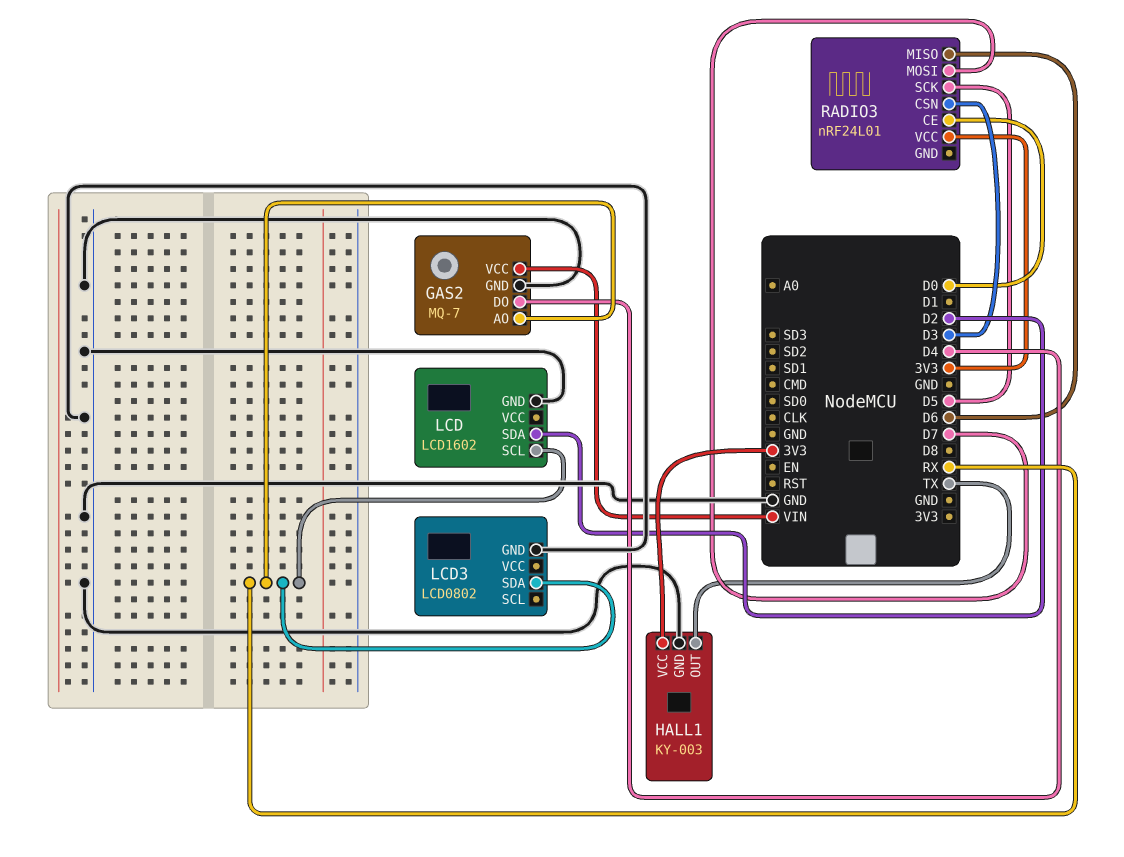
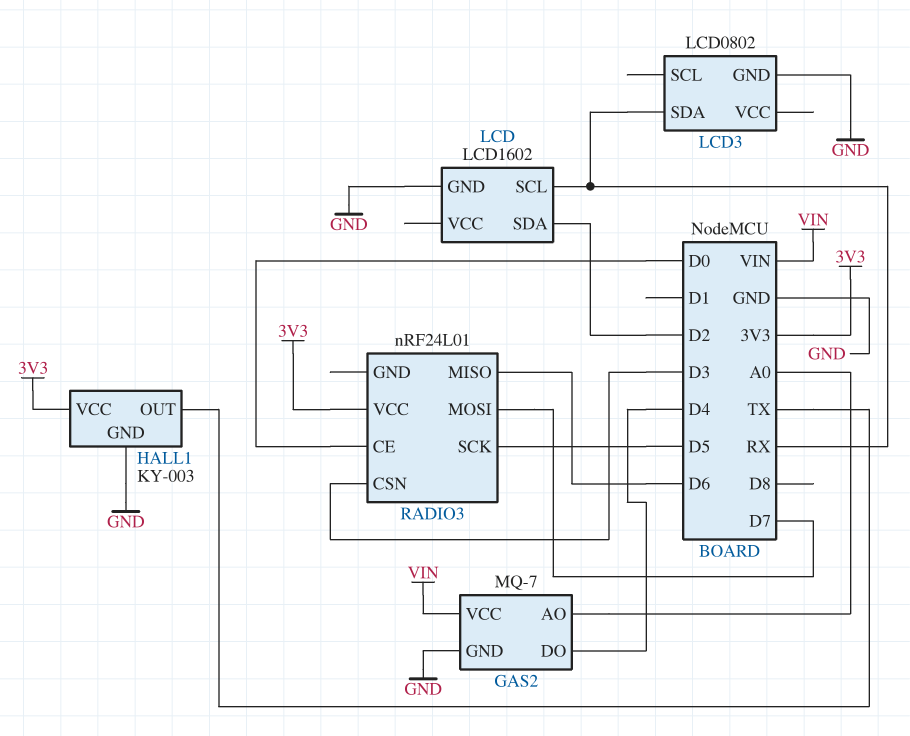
GAS2 pin AO: RX -> A0

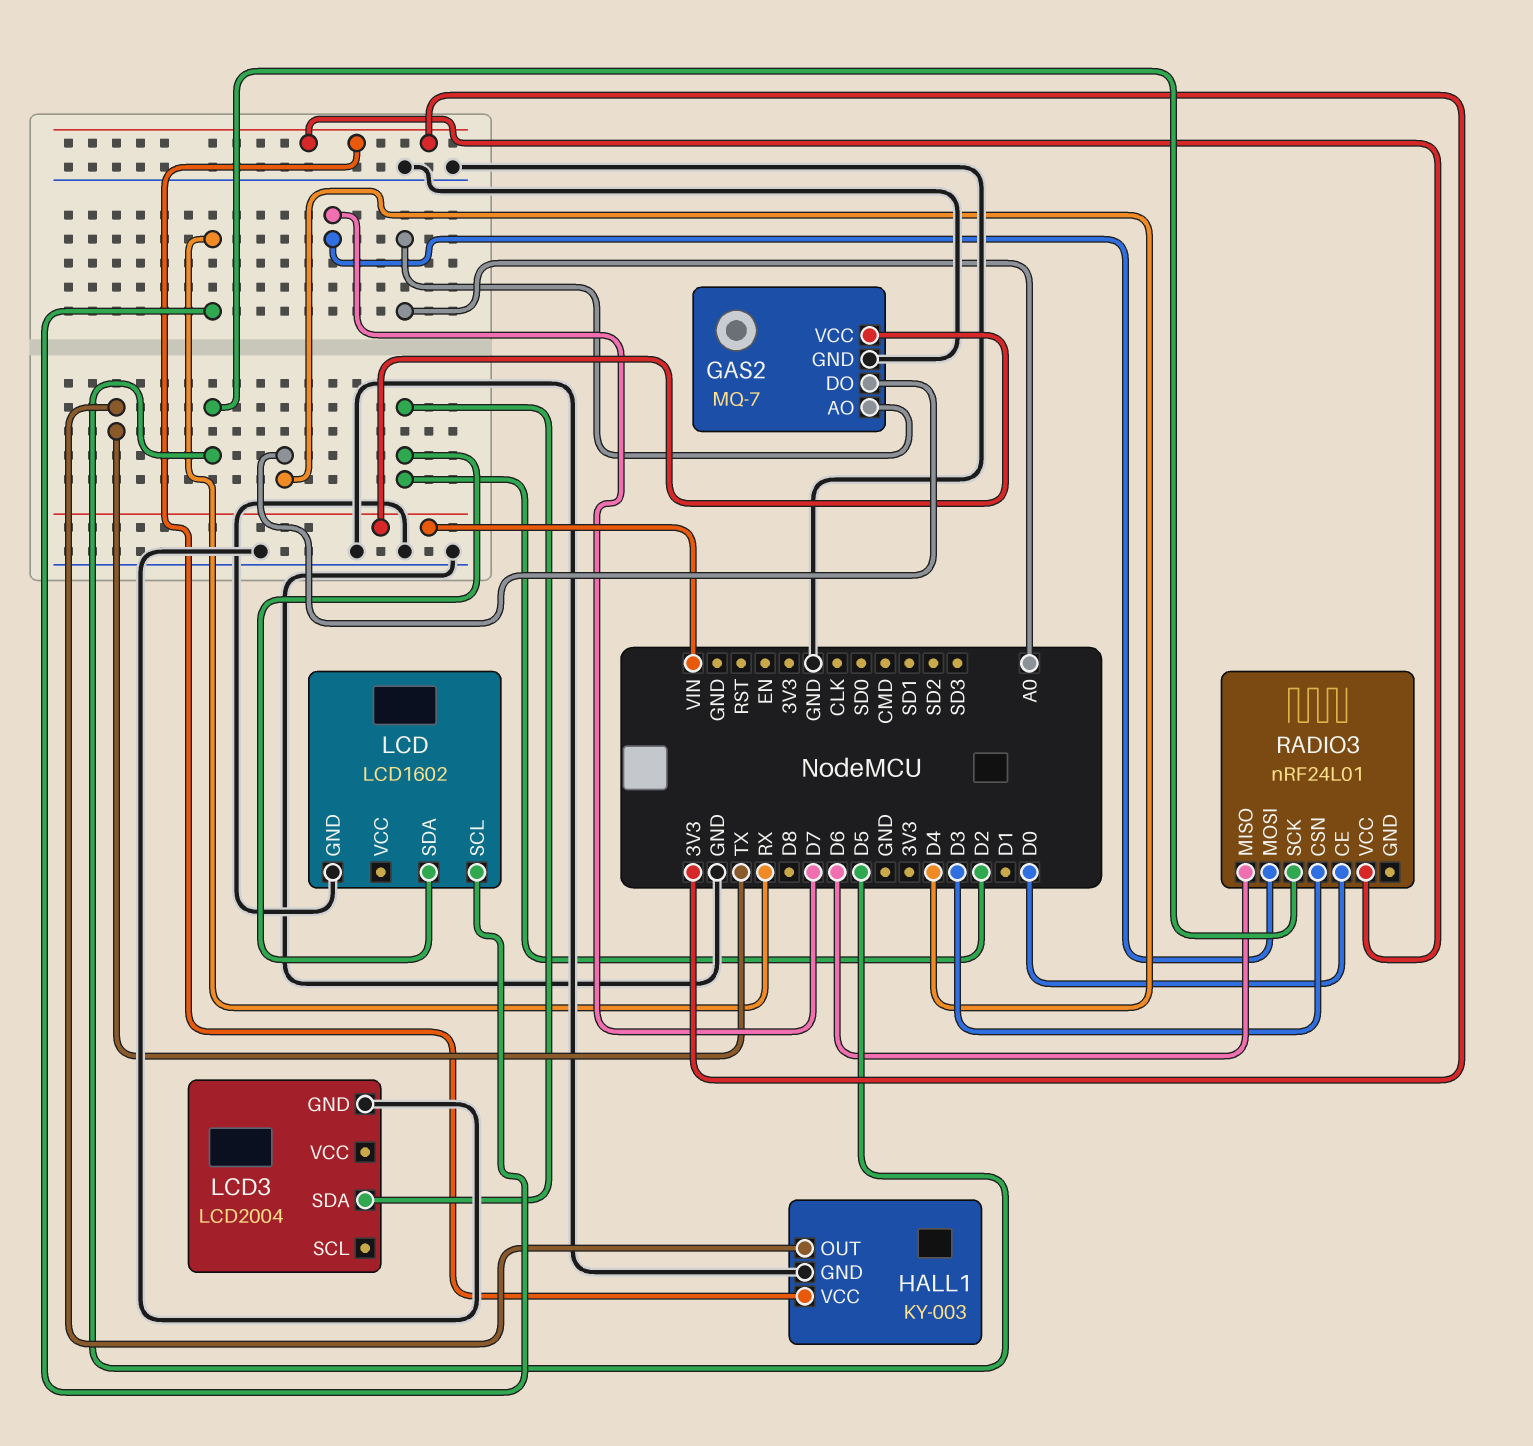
LCD3: LCD0802 -> LCD2004
LCD3 pin SDA: RX -> D2

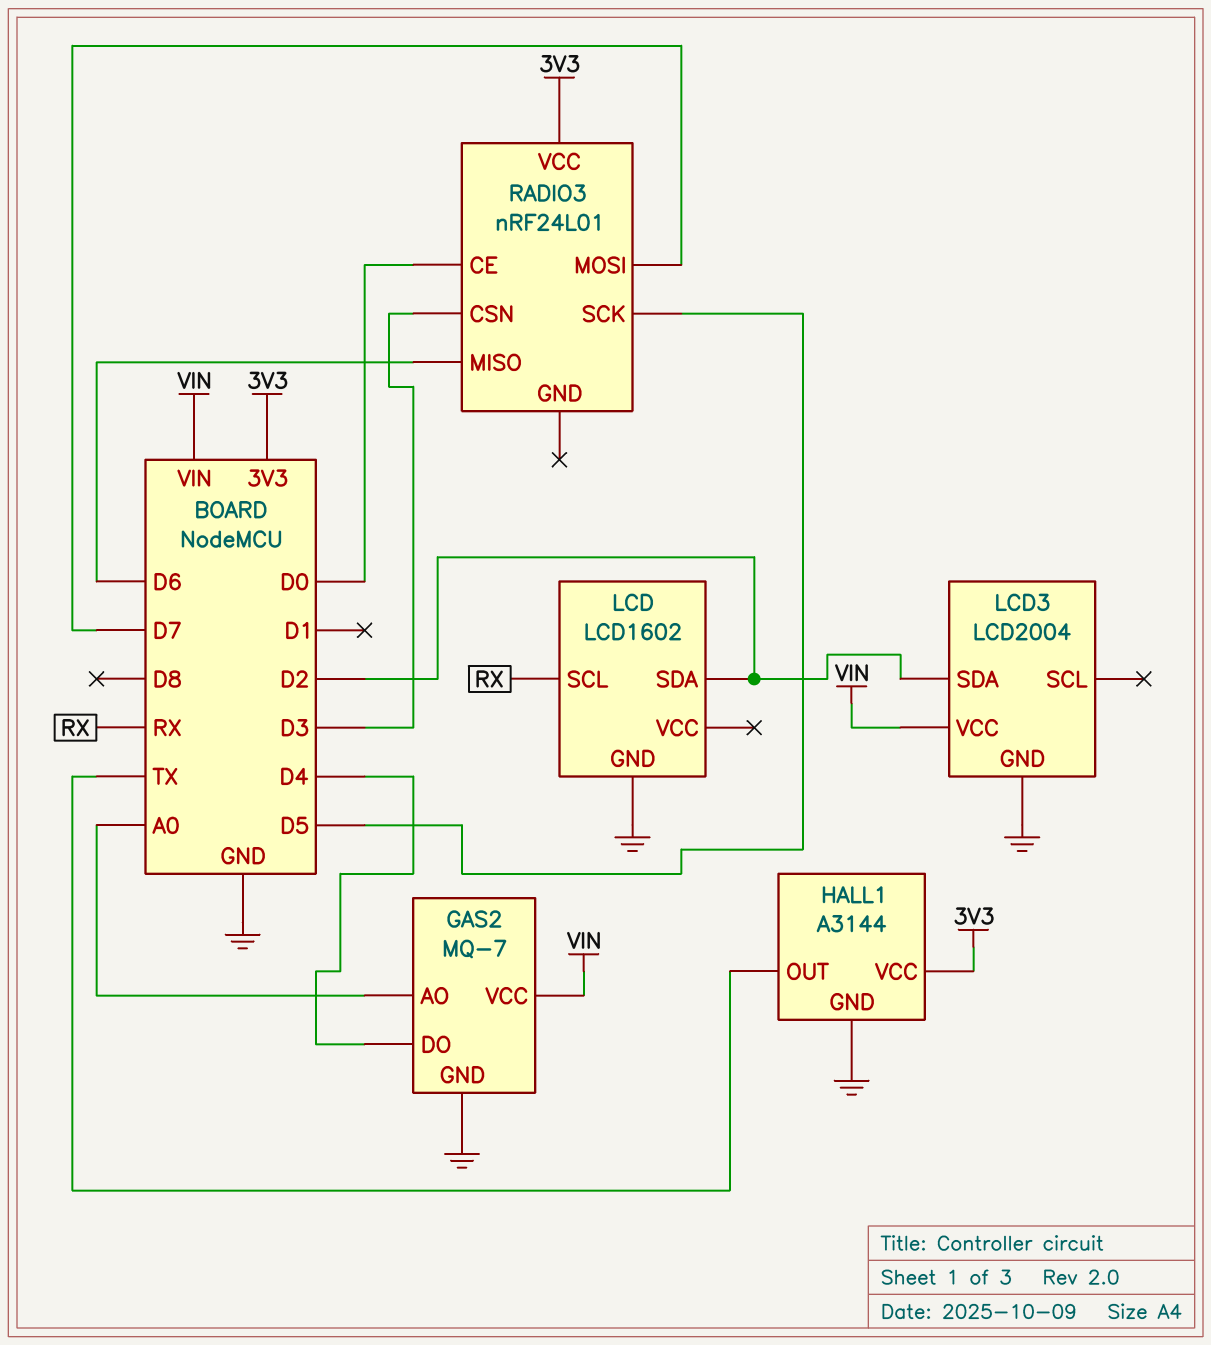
HALL1: KY-003 -> A3144
LCD3 pin VCC: none -> VIN

